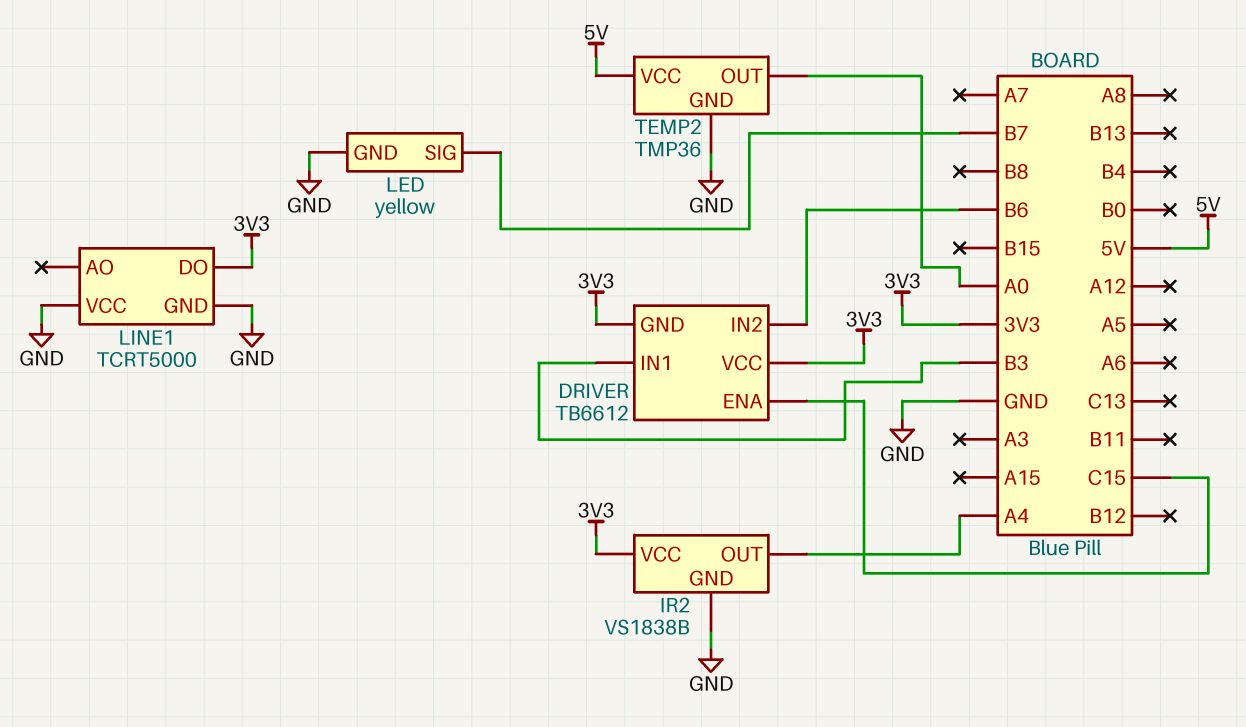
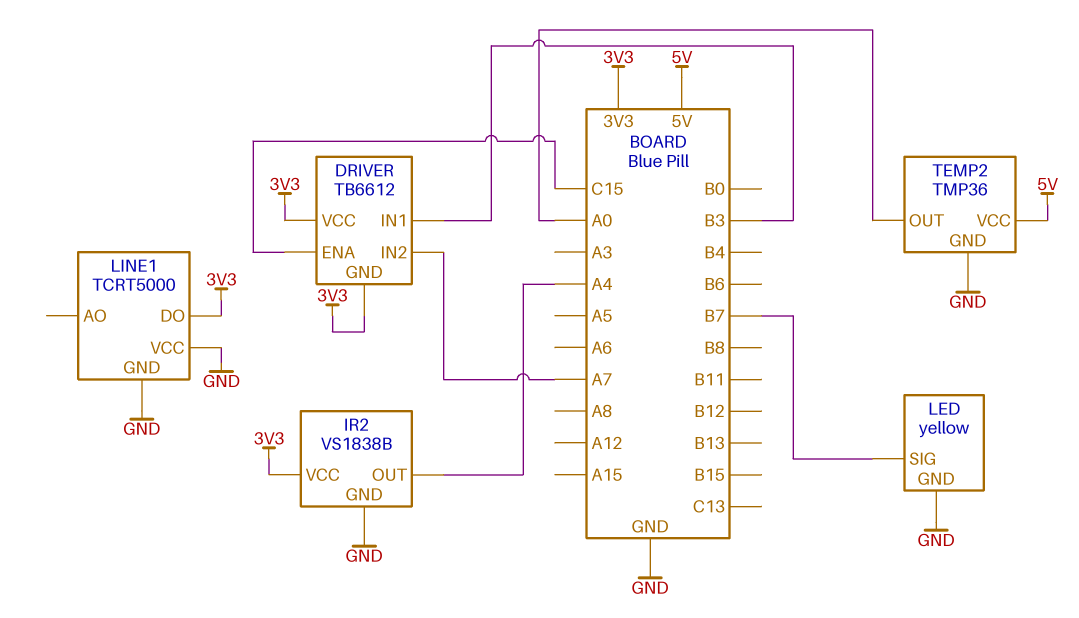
DRIVER pin IN2: B6 -> A7

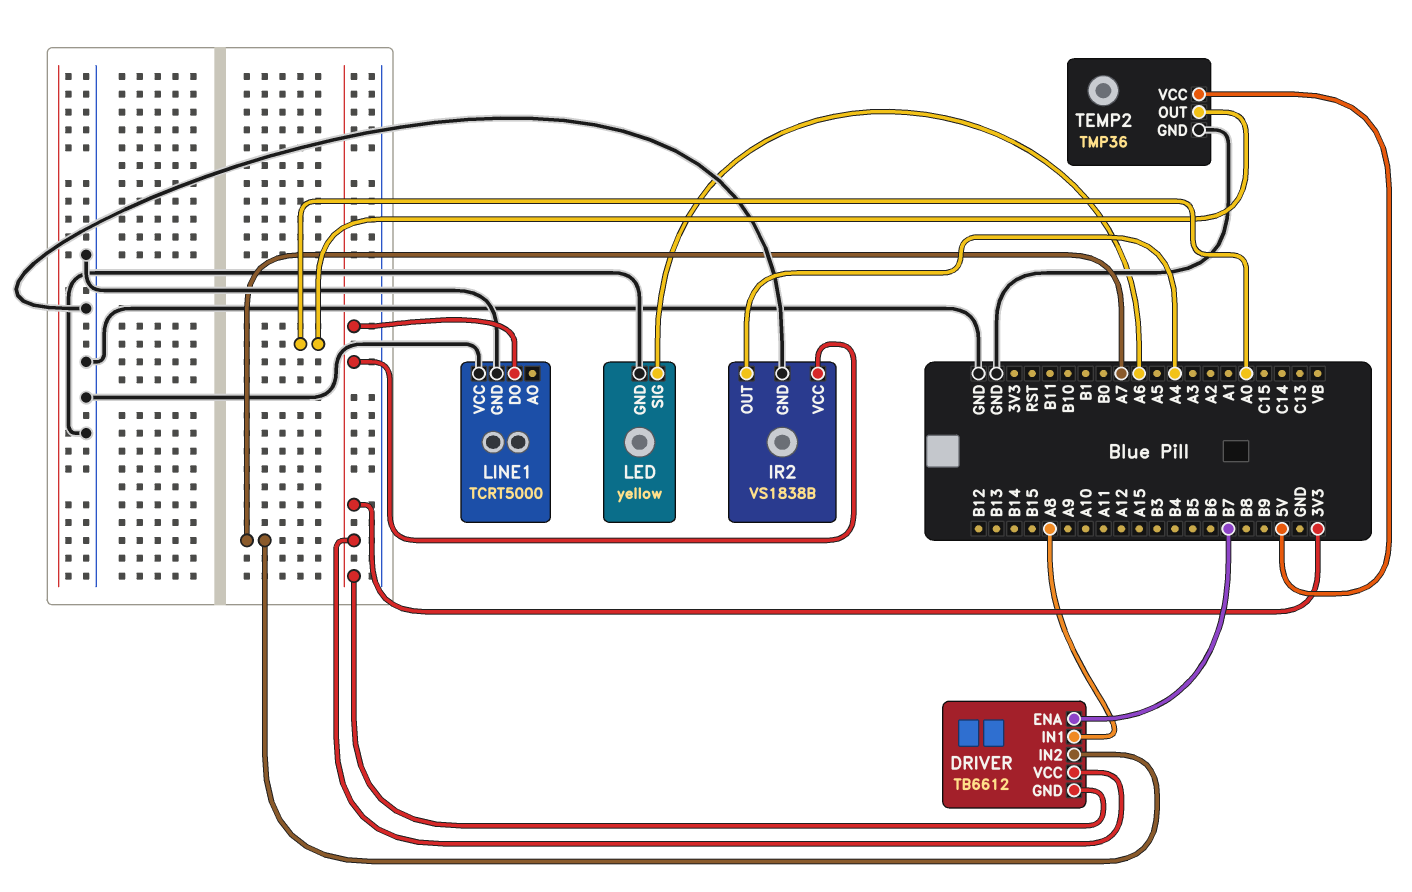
DRIVER pin ENA: C15 -> B7
DRIVER pin IN1: B3 -> A8
LED pin SIG: B7 -> A6

